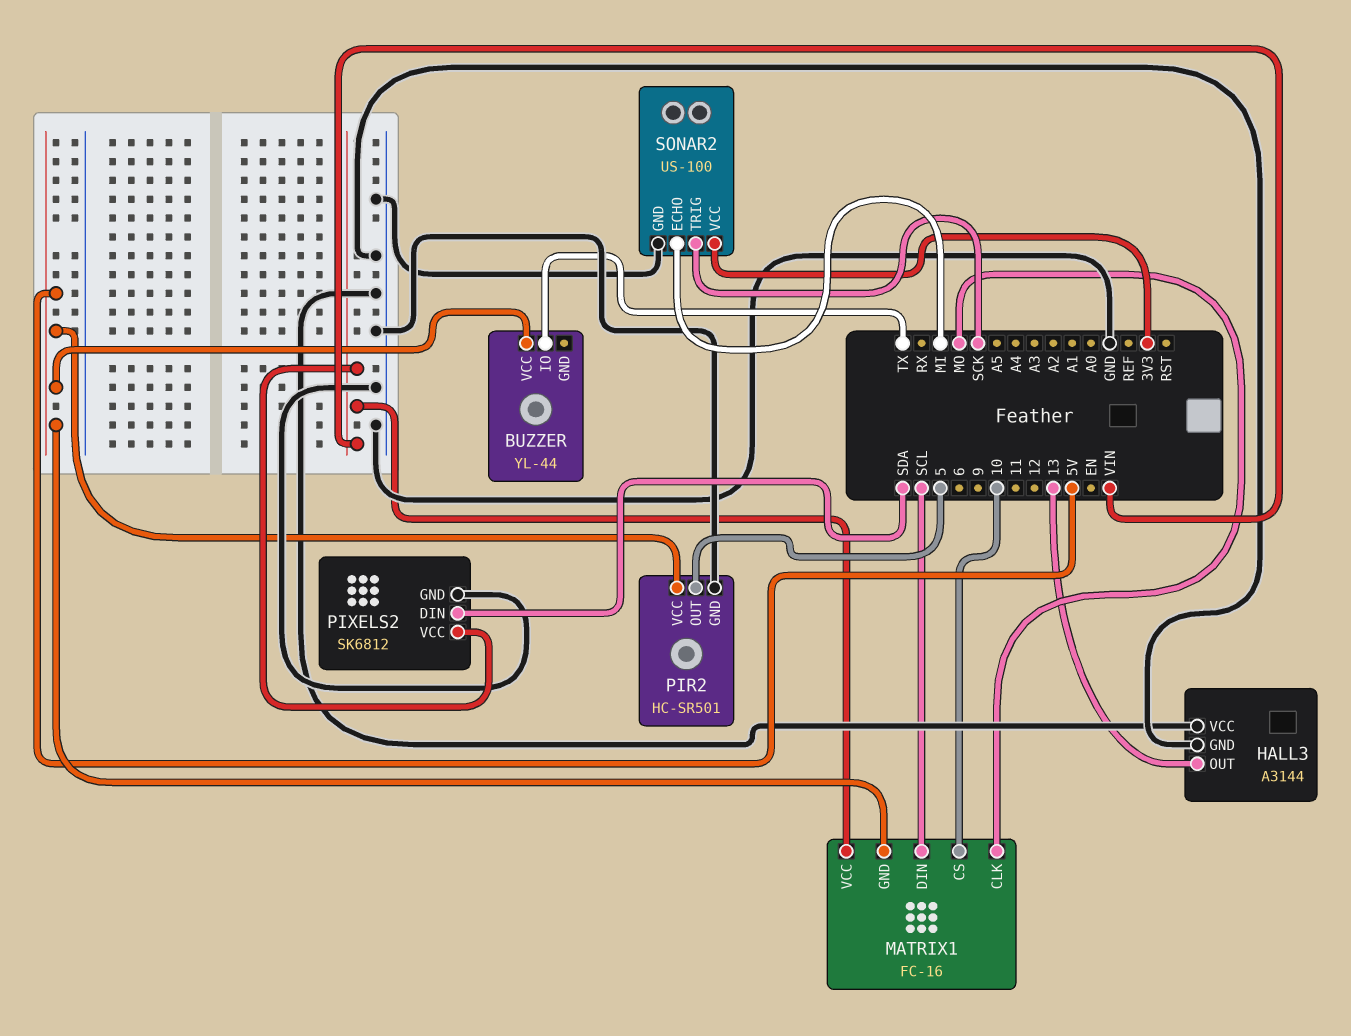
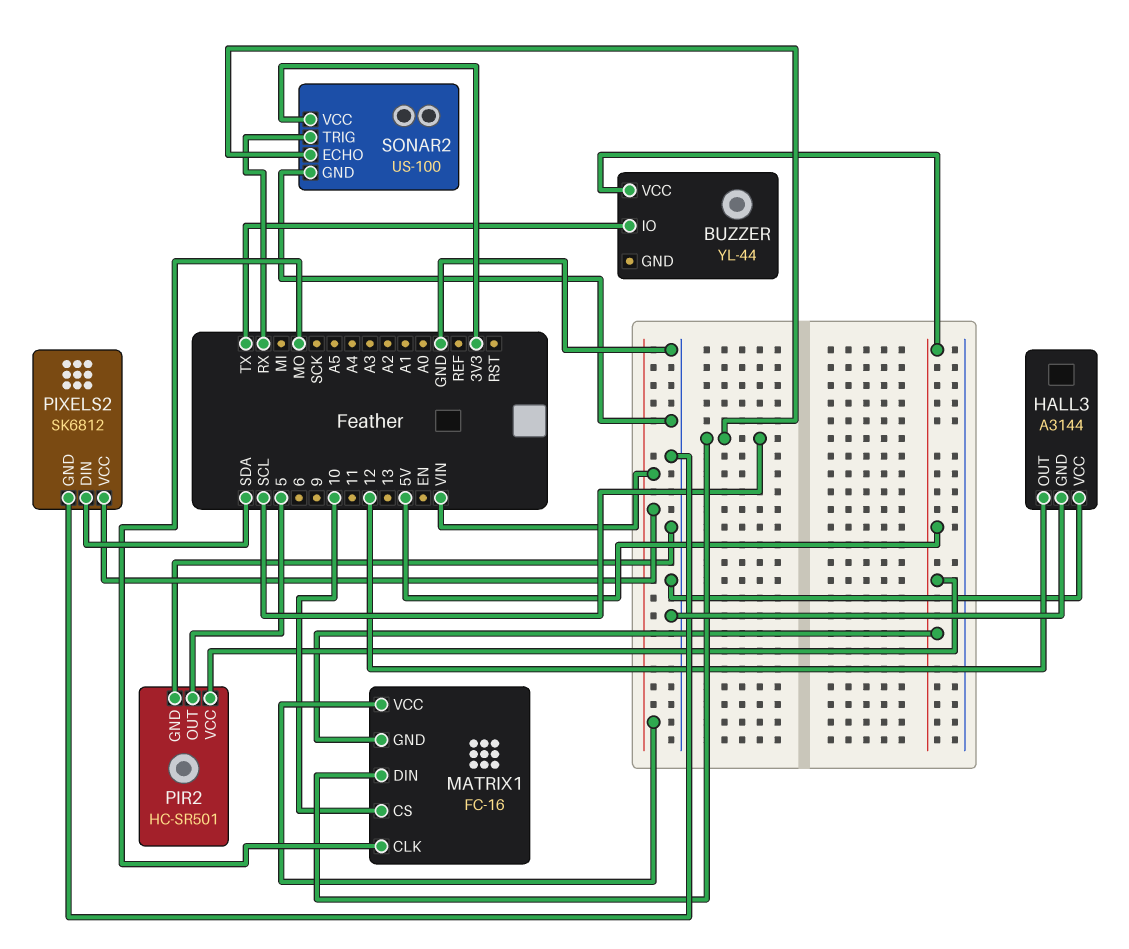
HALL3 pin OUT: 13 -> 12
SONAR2 pin ECHO: MI -> SCL
SONAR2 pin TRIG: SCK -> RX

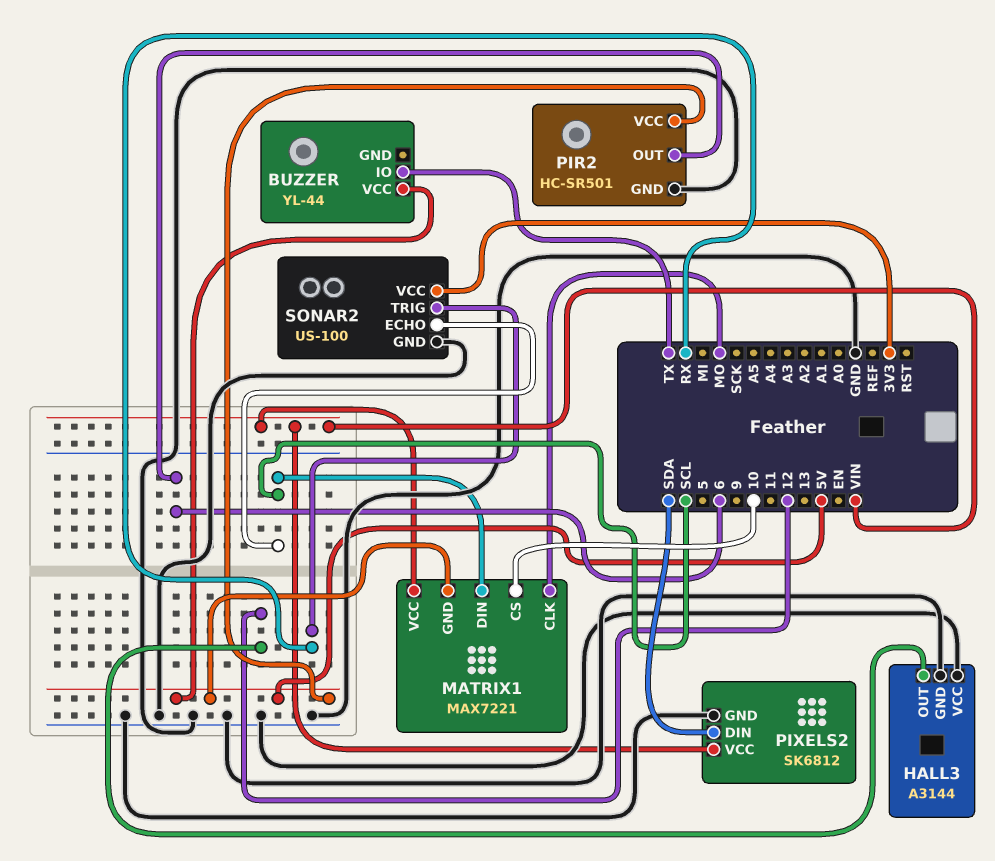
MATRIX1: FC-16 -> MAX7221
PIR2 pin OUT: 5 -> 6

